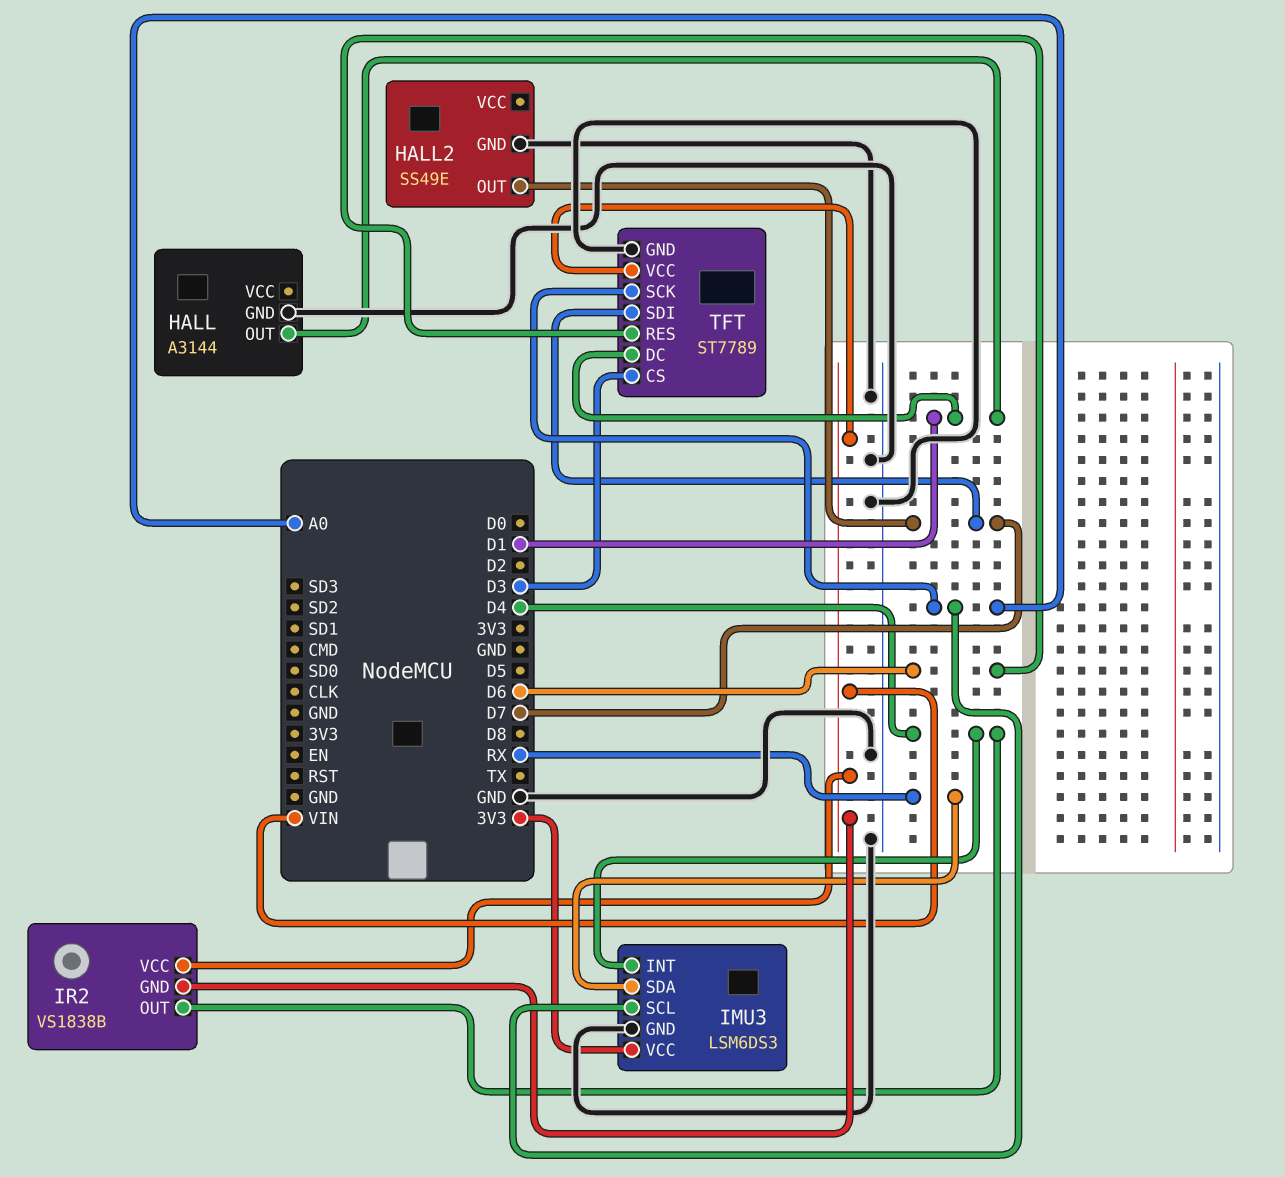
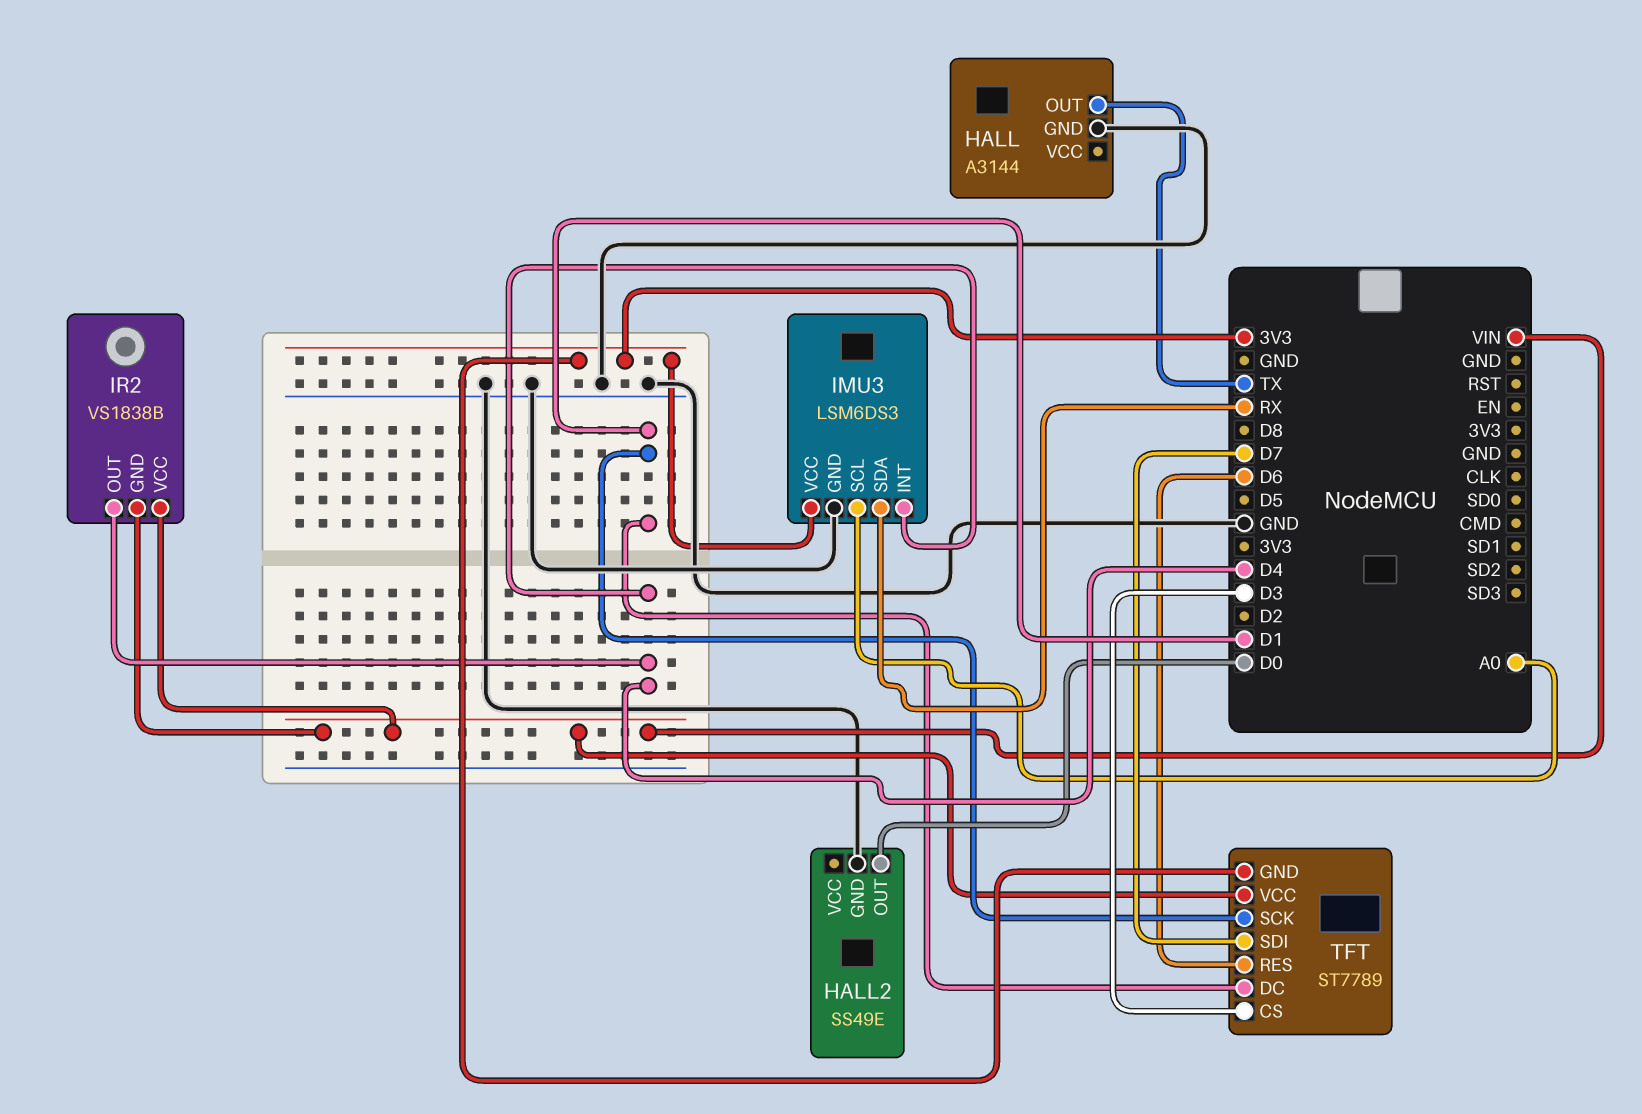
HALL pin OUT: D1 -> TX
HALL2 pin OUT: D7 -> D0
TFT pin GND: GND -> 3V3
TFT pin SCK: A0 -> D1

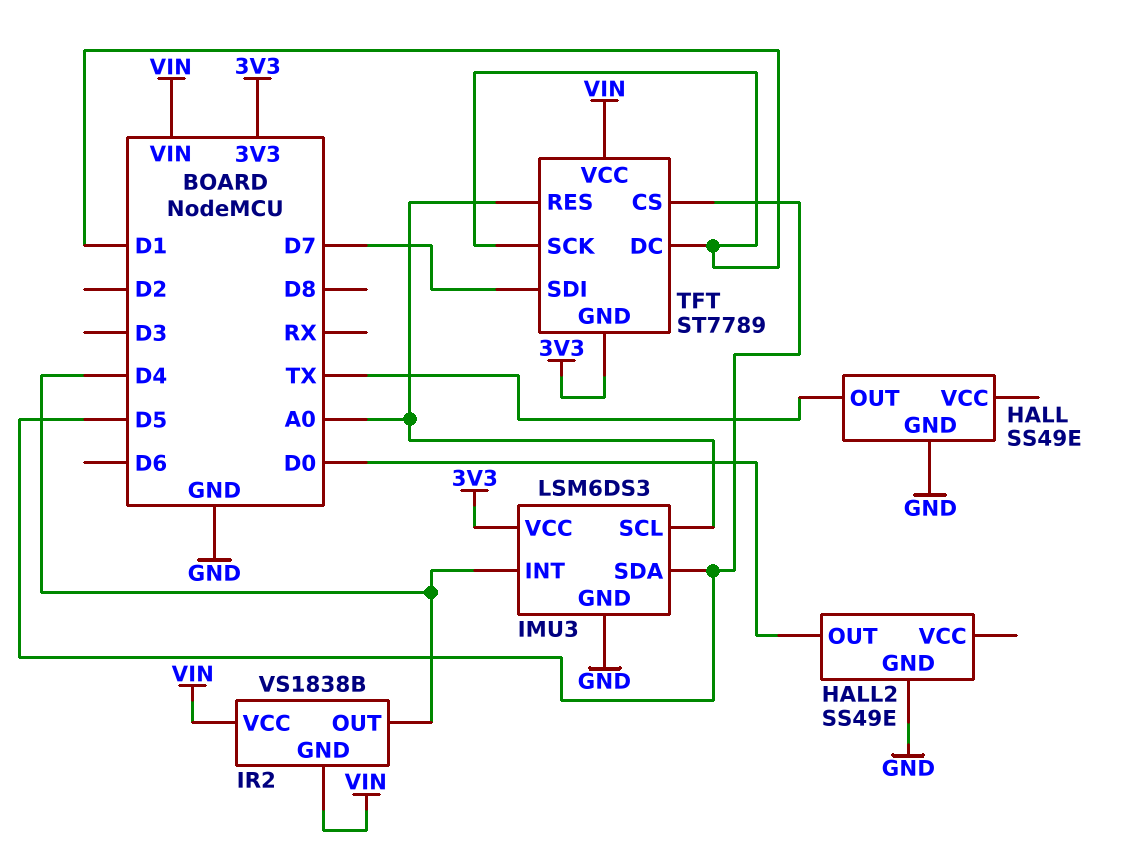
HALL: A3144 -> SS49E
IMU3 pin SDA: RX -> D5
TFT pin CS: D3 -> D5
TFT pin RES: D6 -> A0

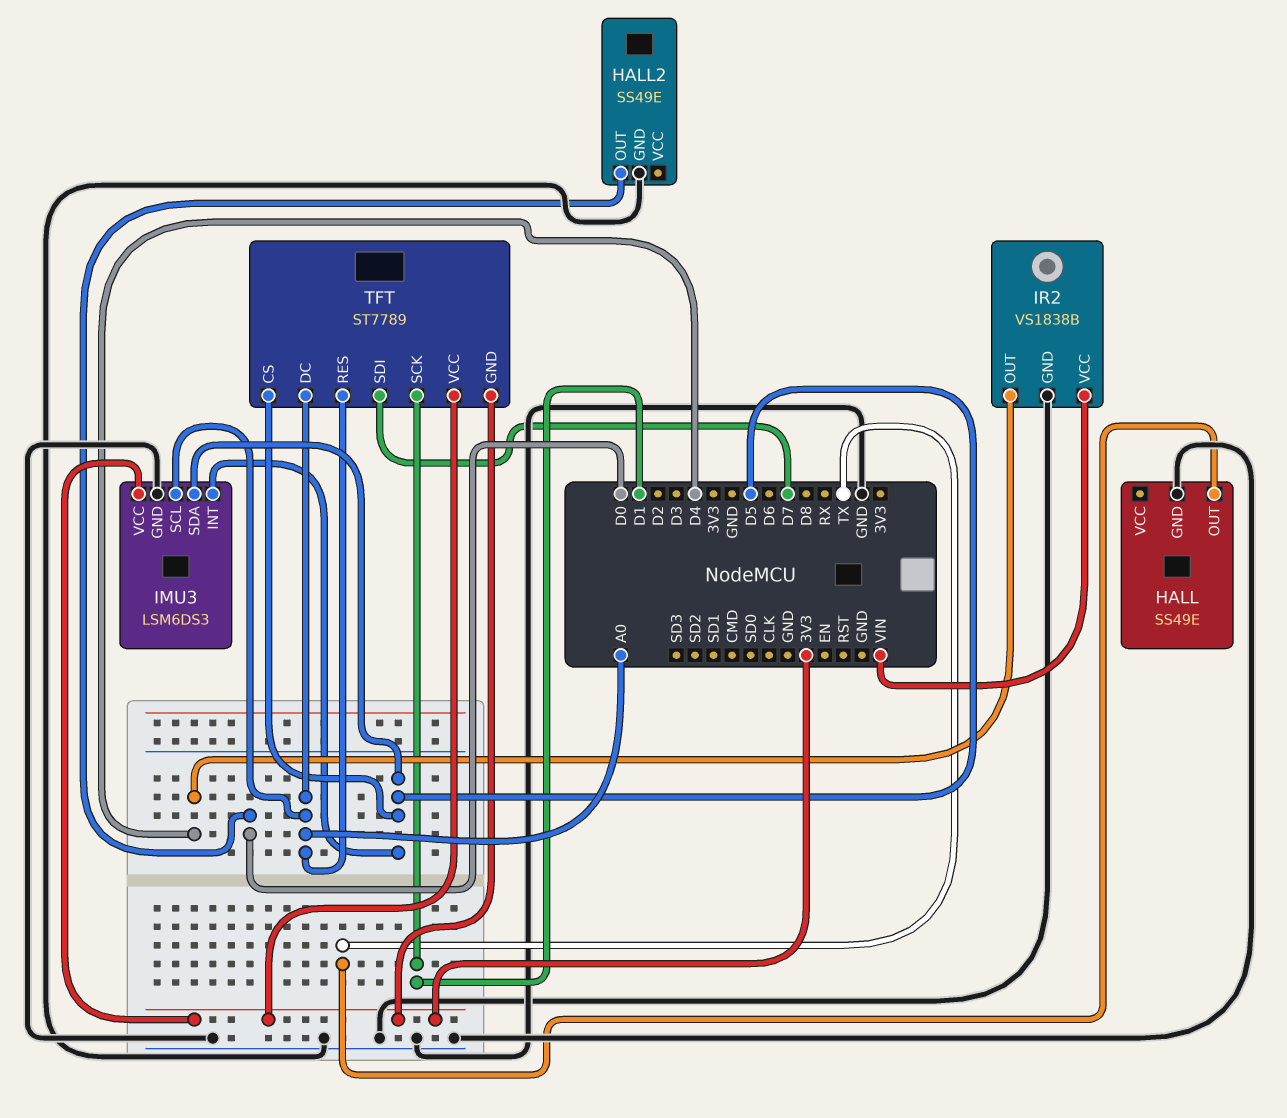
IMU3 pin INT: D4 -> D5
IR2 pin GND: VIN -> GND
TFT pin DC: D1 -> A0
TFT pin VCC: VIN -> 3V3

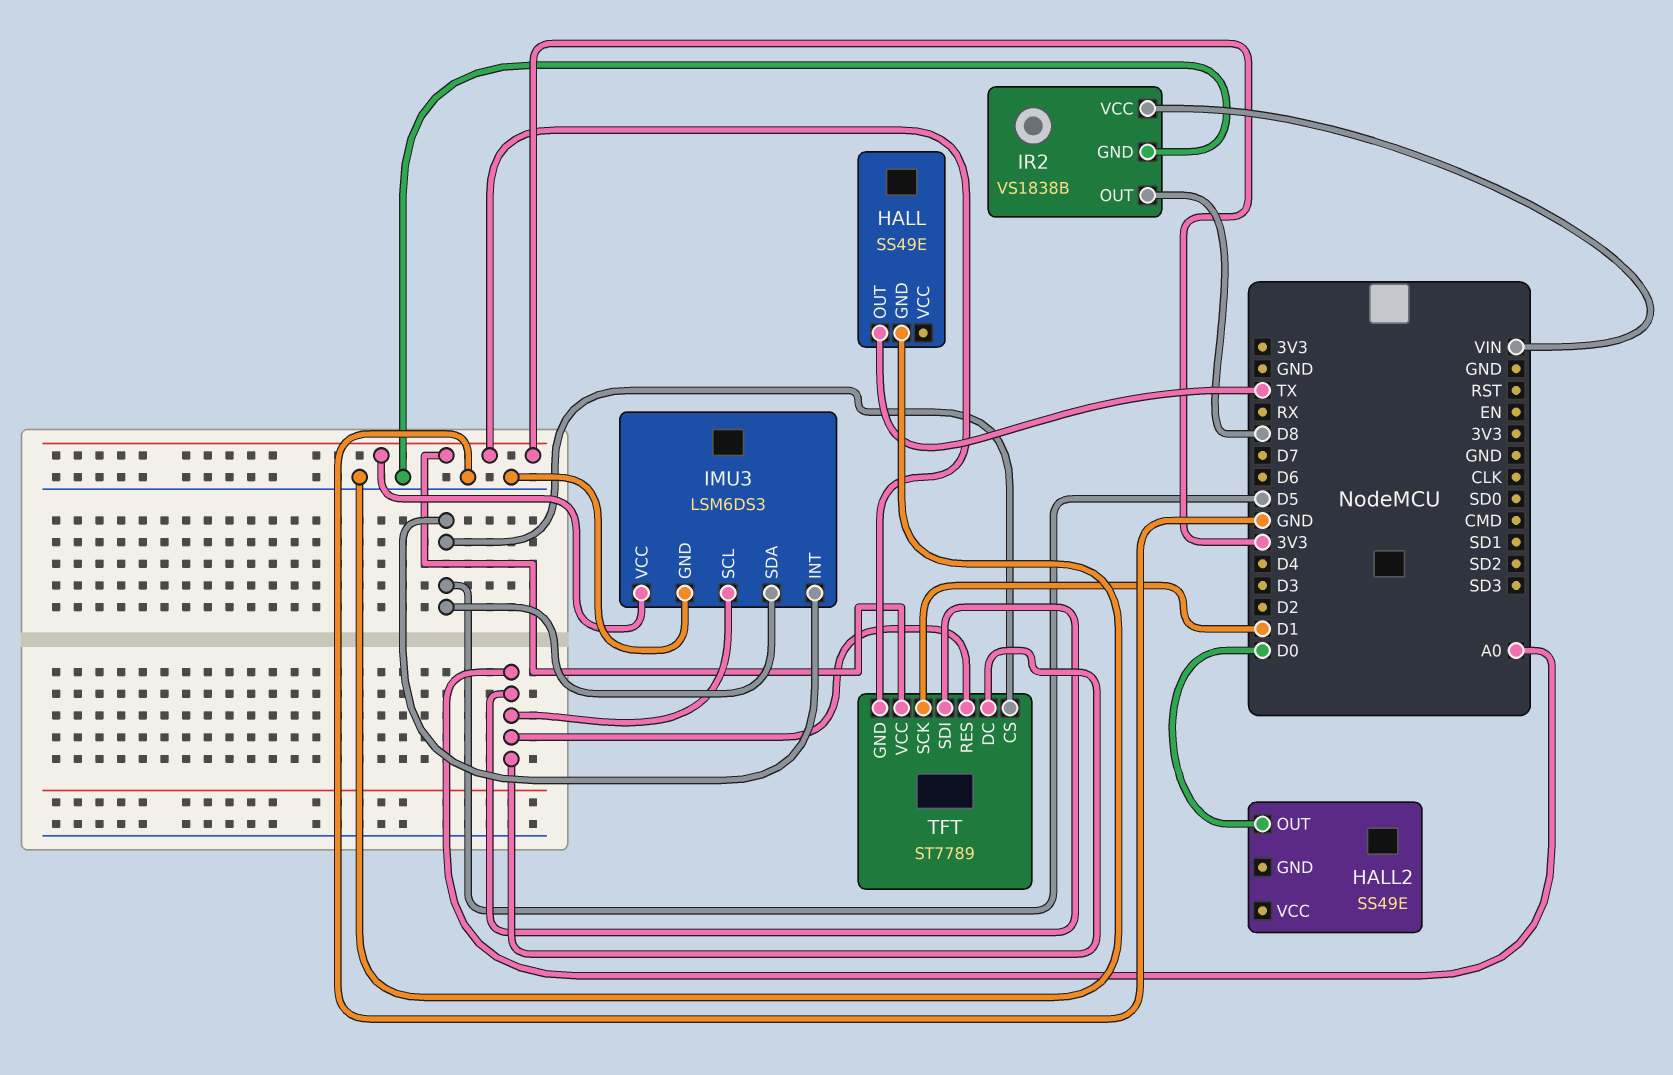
HALL2 pin GND: GND -> none
IR2 pin OUT: D4 -> D8
TFT pin SDI: D7 -> A0

